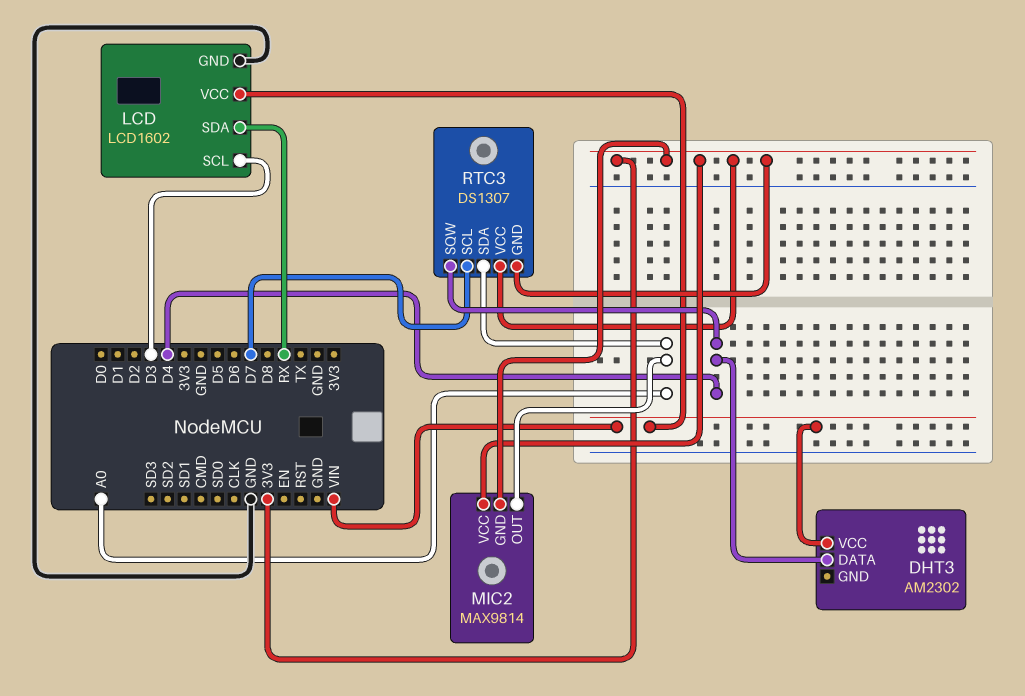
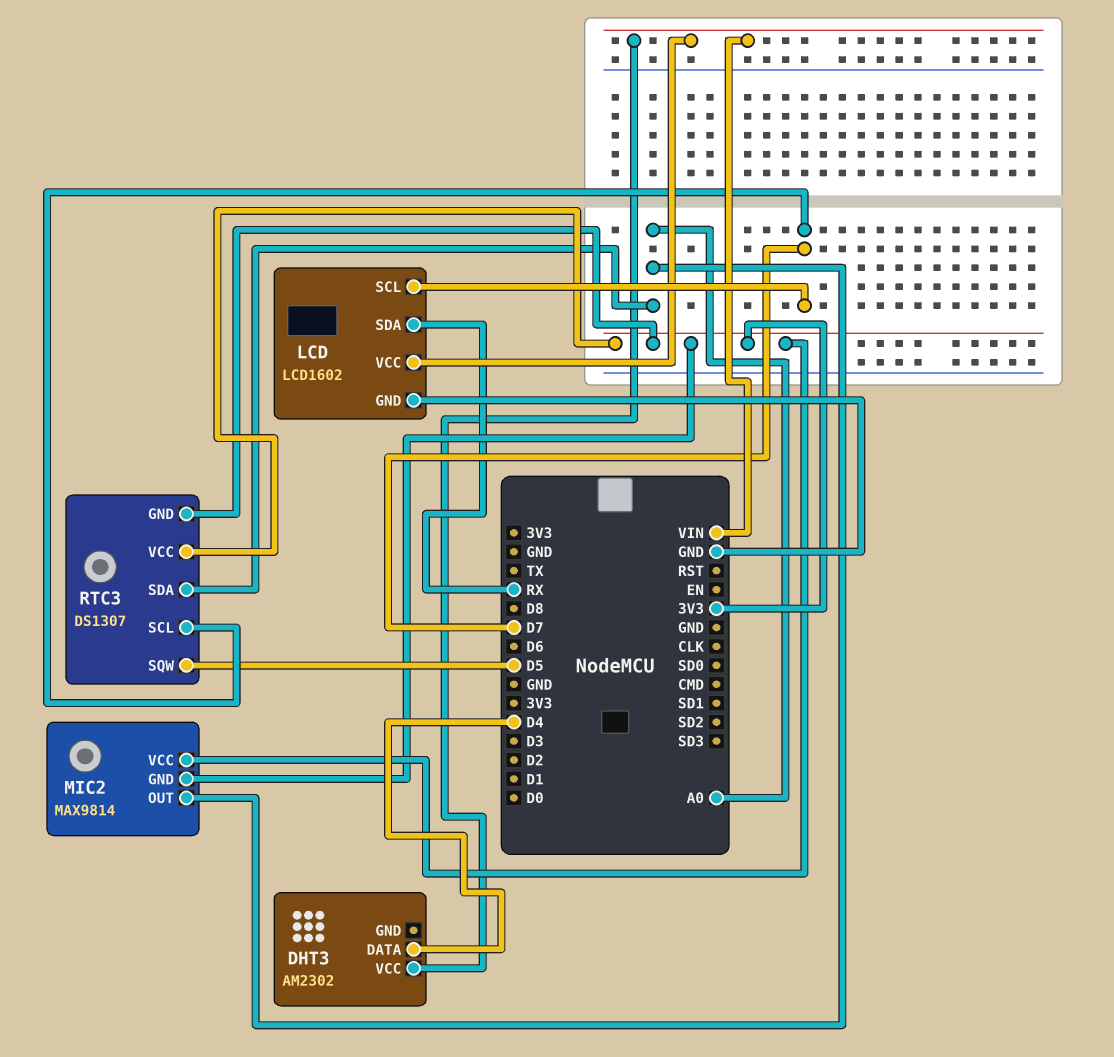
LCD pin SCL: D3 -> D7
RTC3 pin SQW: D4 -> D5

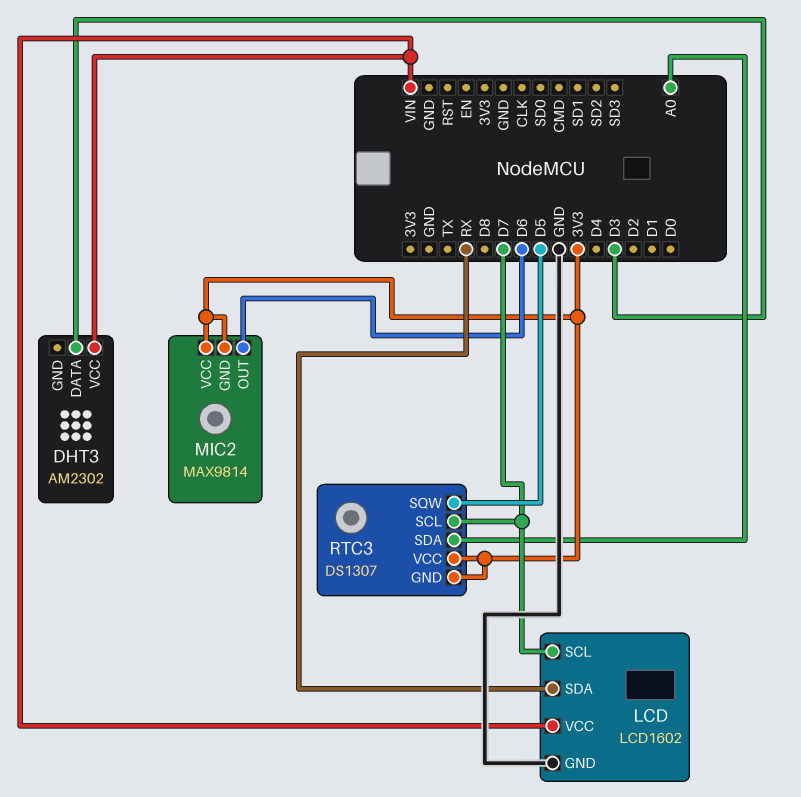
DHT3 pin DATA: D4 -> D3
MIC2 pin OUT: A0 -> D6

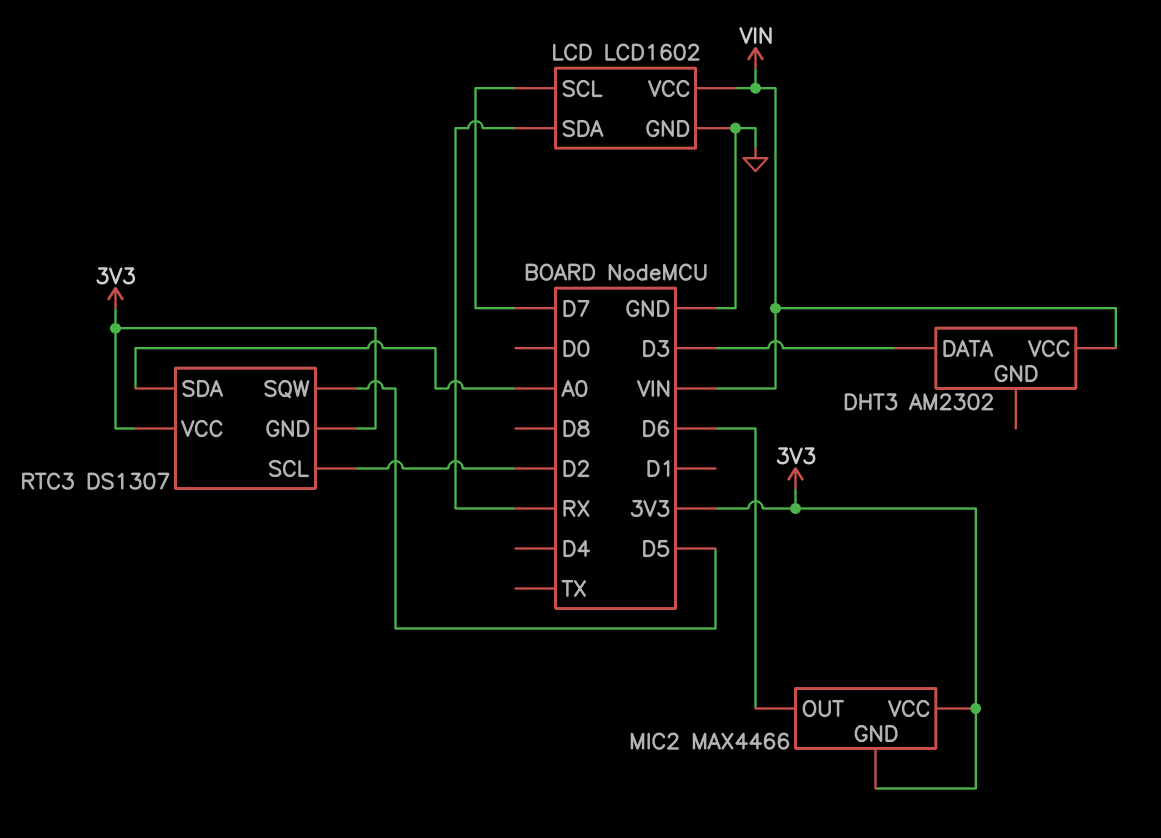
MIC2: MAX9814 -> MAX4466
RTC3 pin SCL: D7 -> D2

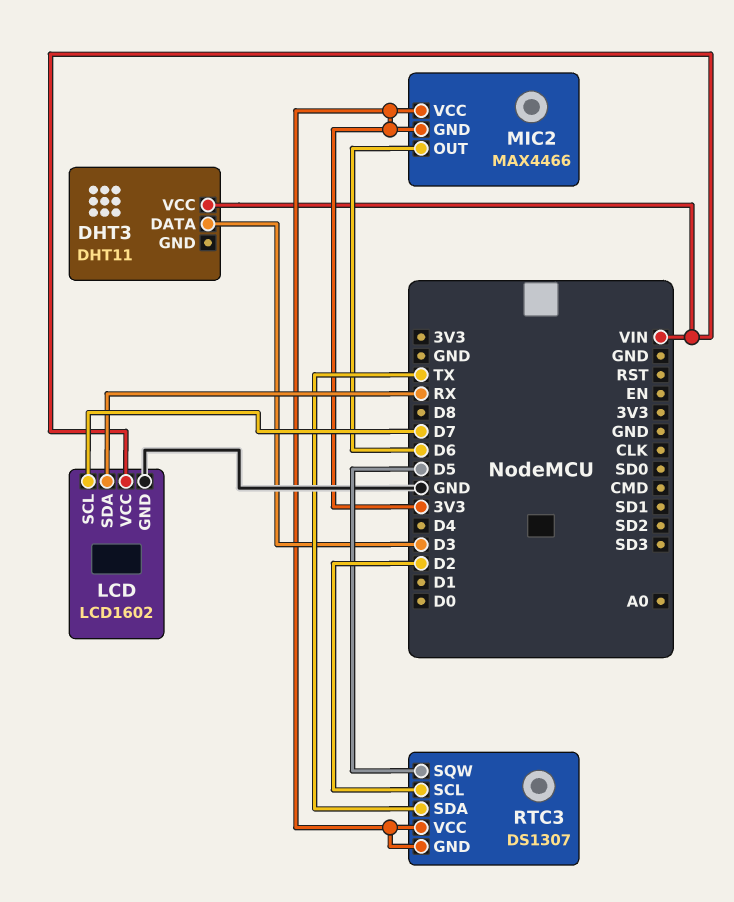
DHT3: AM2302 -> DHT11
RTC3 pin SDA: A0 -> TX

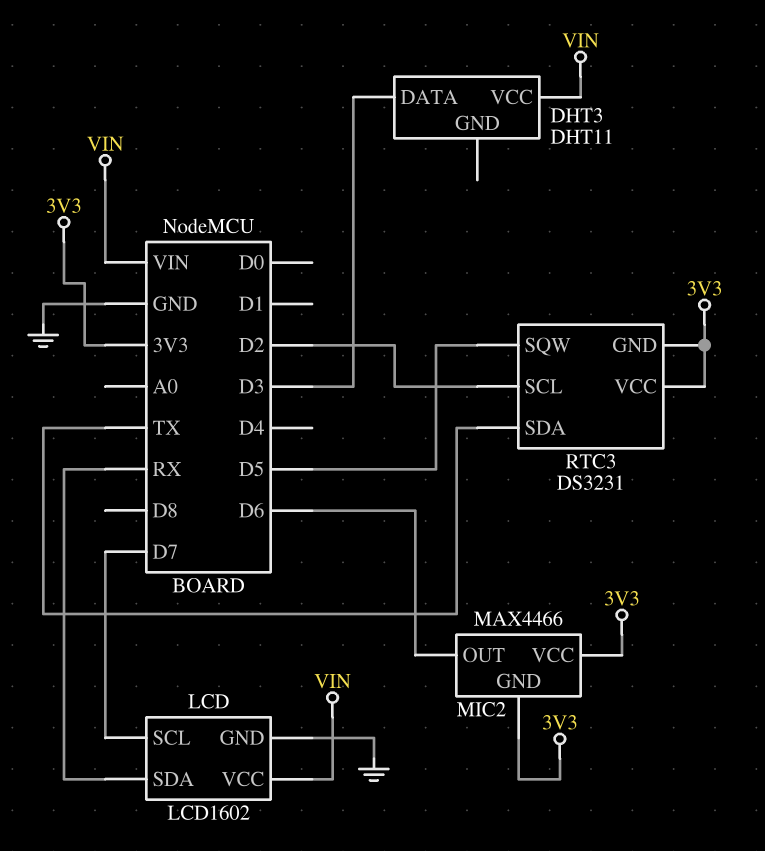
RTC3: DS1307 -> DS3231

